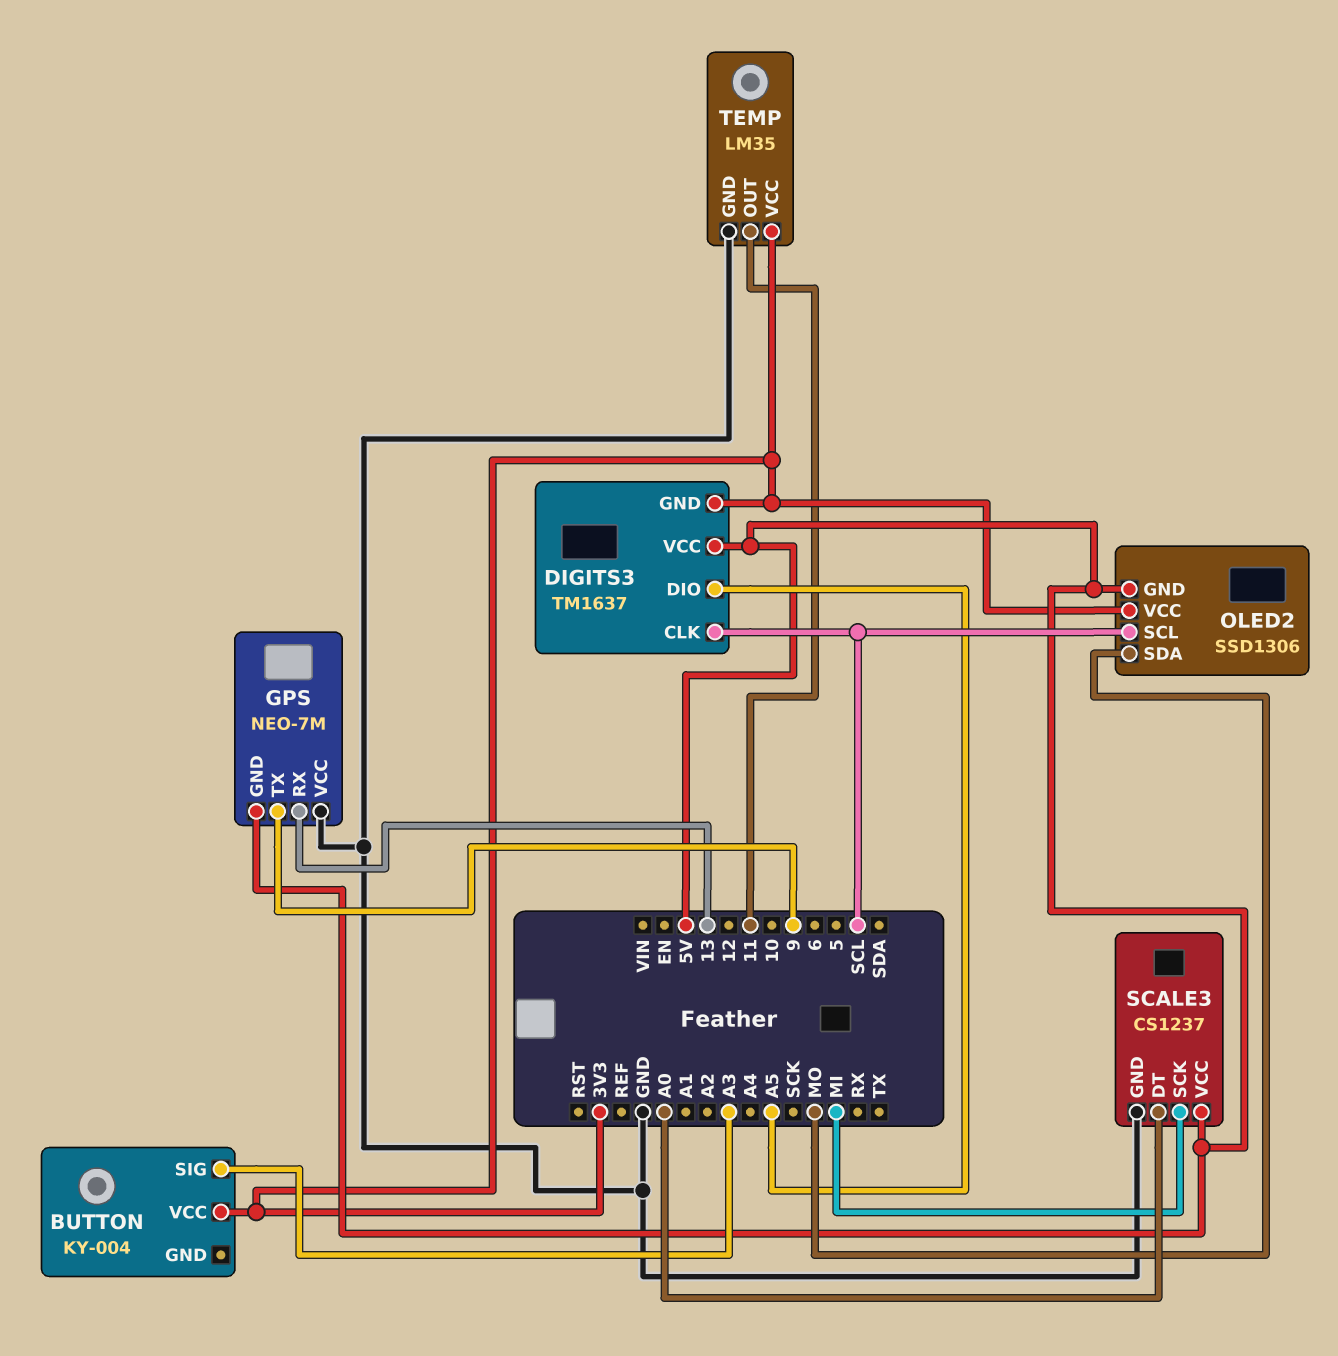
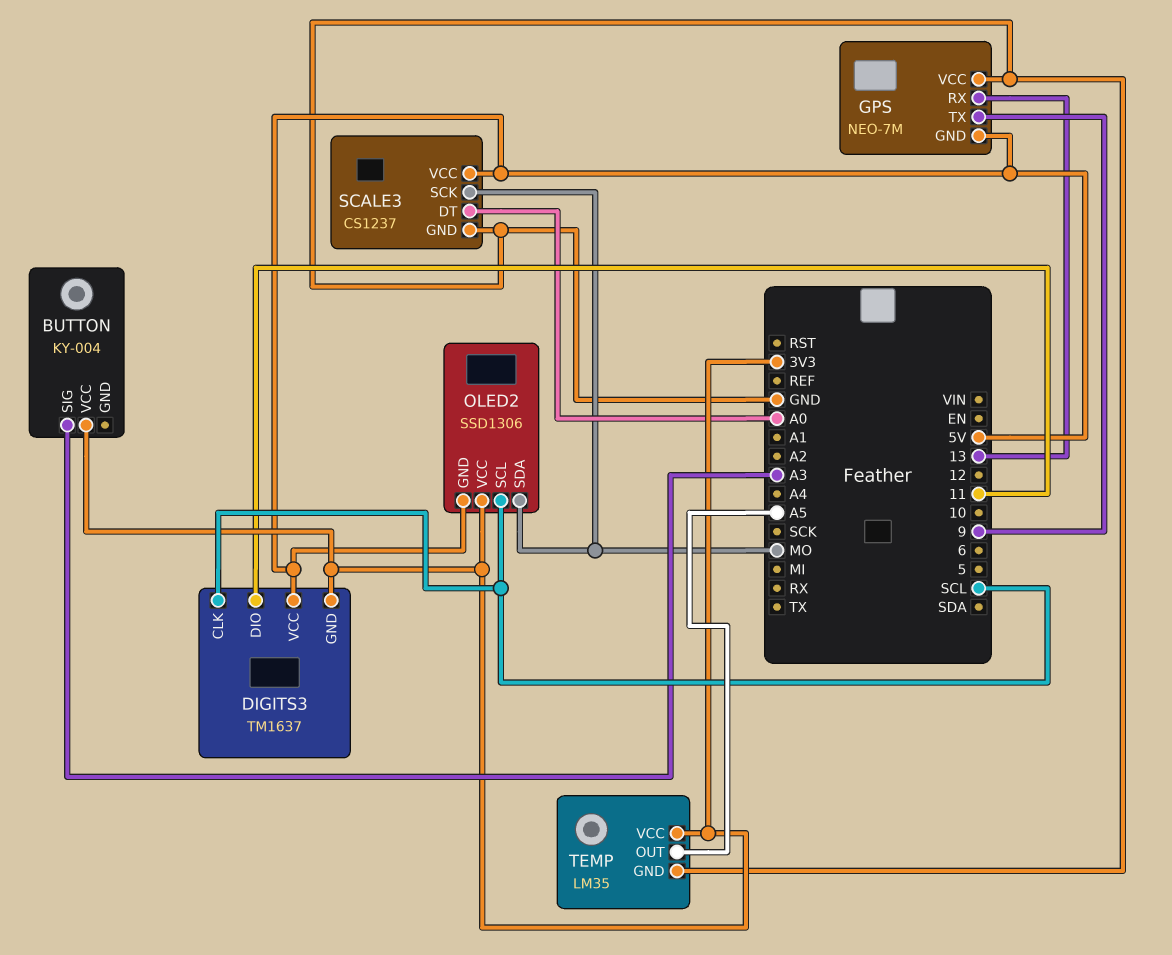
DIGITS3 pin DIO: A5 -> 11
SCALE3 pin SCK: MI -> MO
TEMP pin OUT: 11 -> A5

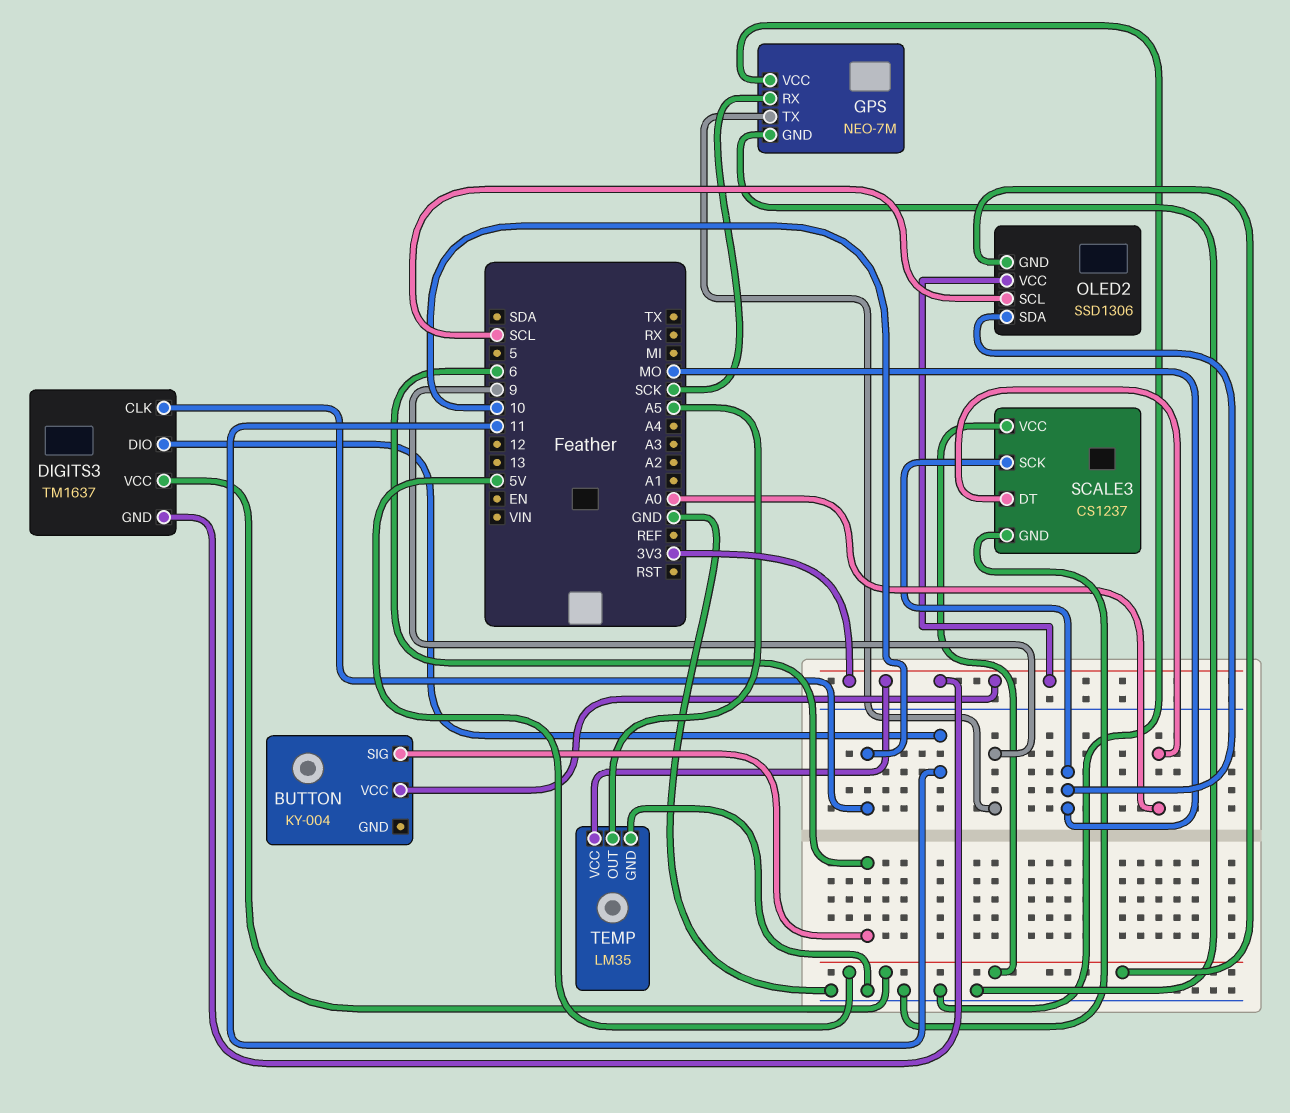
BUTTON pin SIG: A3 -> 6
DIGITS3 pin CLK: SCL -> 10
GPS pin GND: 5V -> GND
GPS pin RX: 13 -> SCK

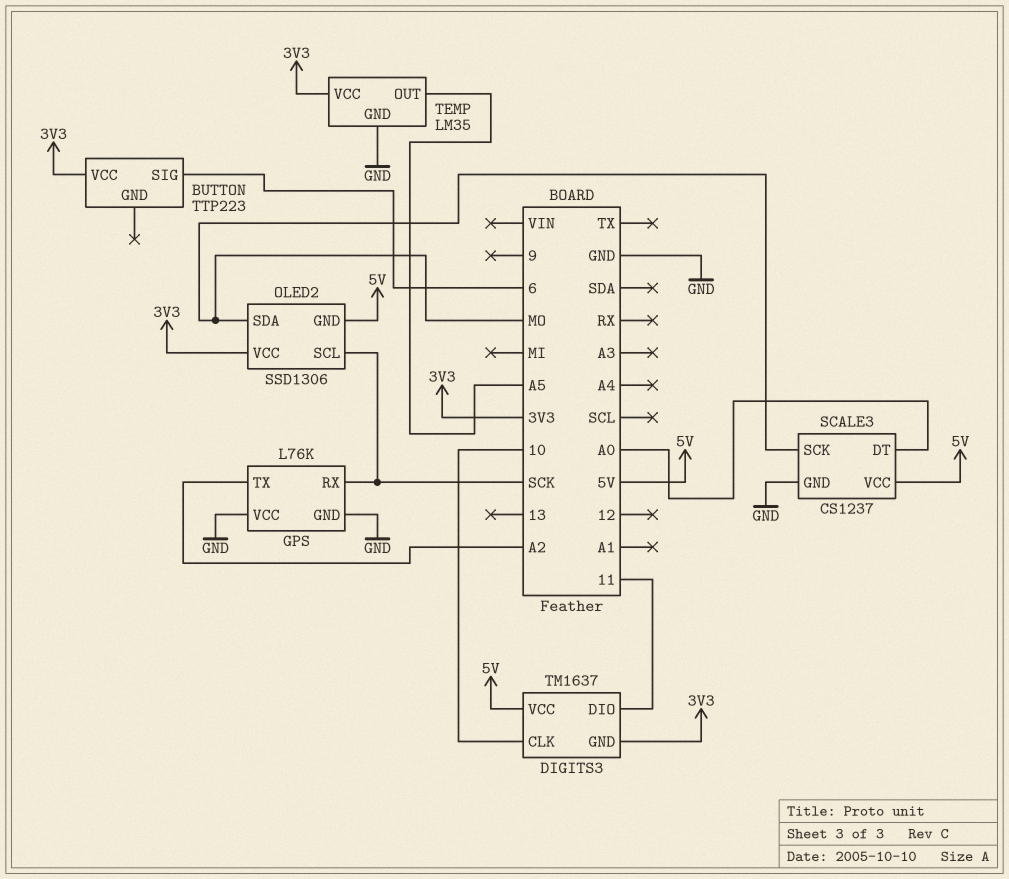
BUTTON: KY-004 -> TTP223
GPS: NEO-7M -> L76K
GPS pin TX: 9 -> A2
OLED2 pin SCL: SCL -> SCK

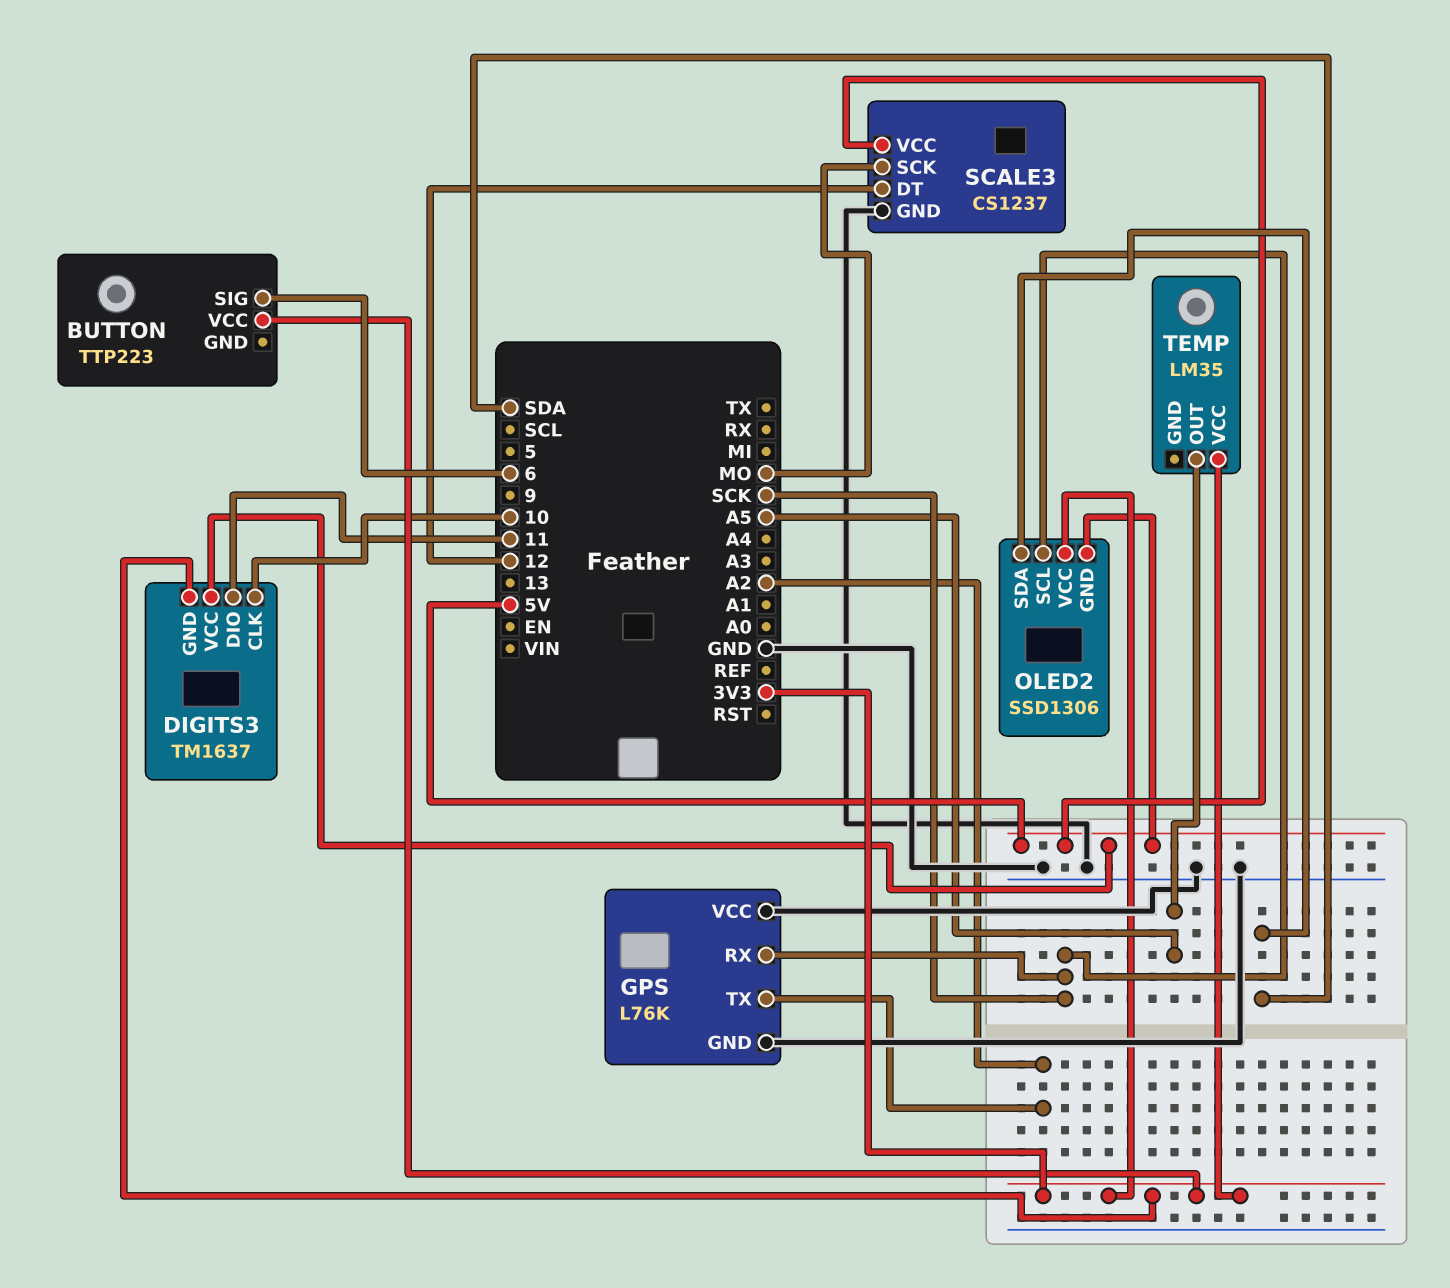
OLED2 pin SDA: MO -> SDA
SCALE3 pin DT: A0 -> 12
TEMP pin GND: GND -> none

